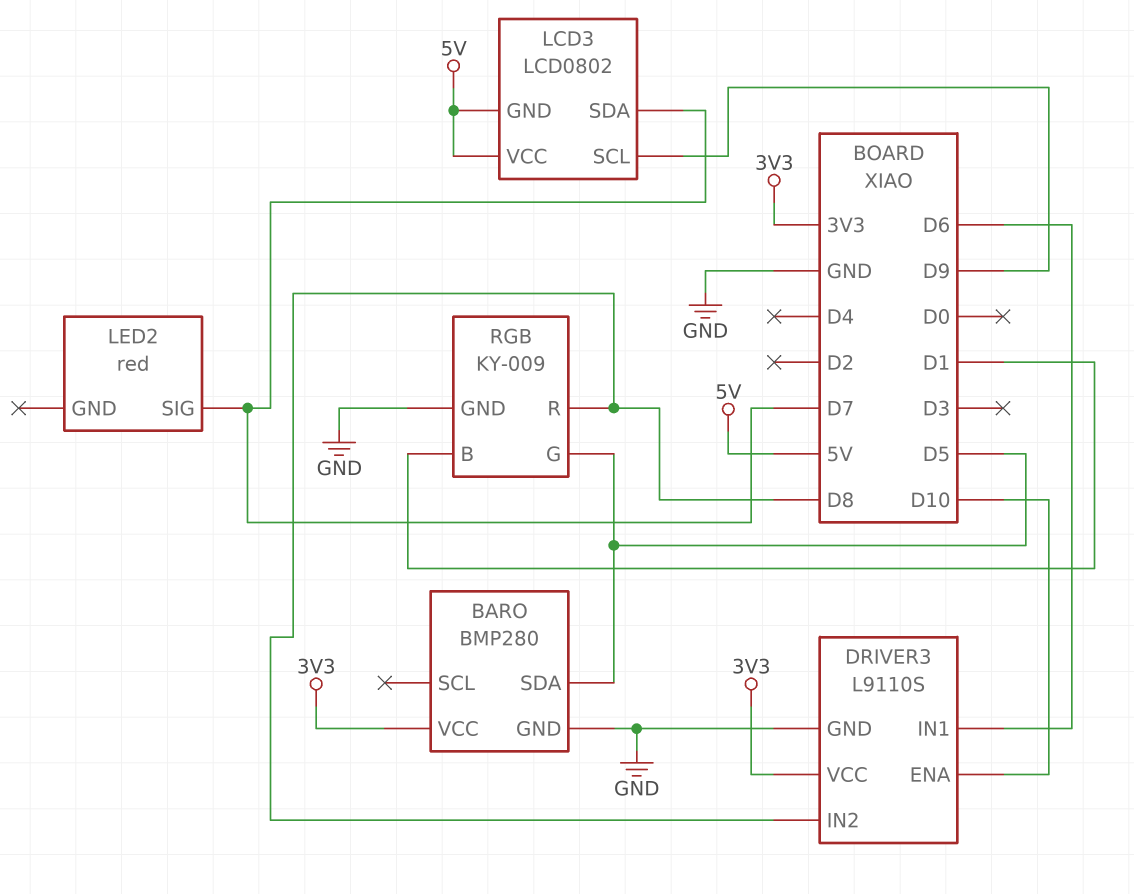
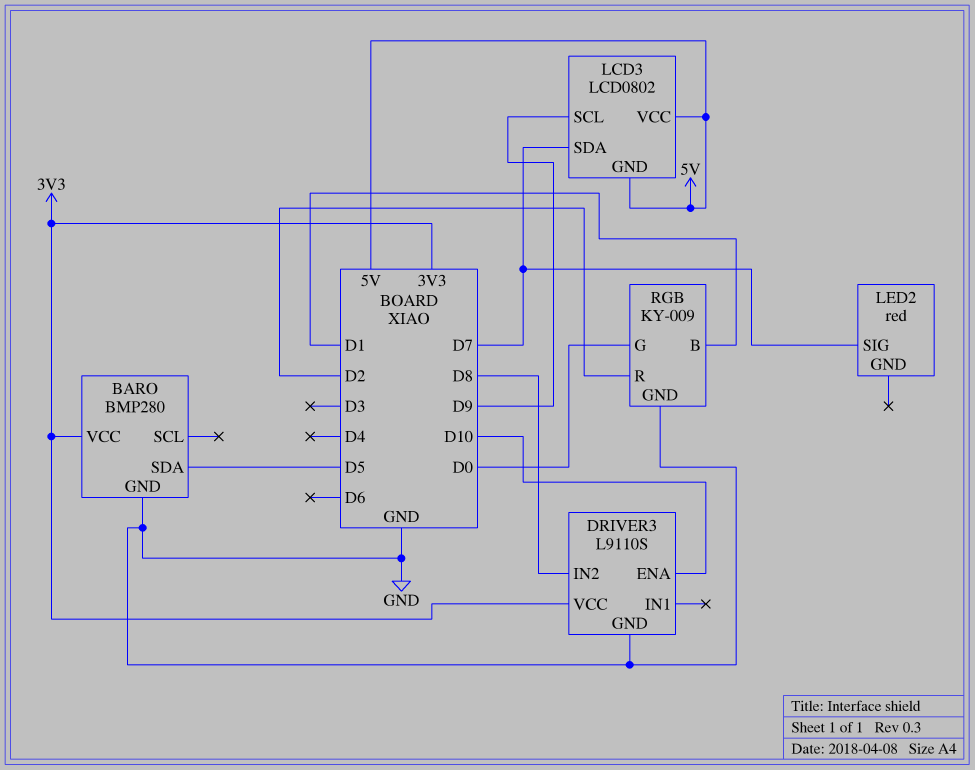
DRIVER3 pin IN1: D6 -> none
RGB pin G: D5 -> D0
RGB pin R: D8 -> D2

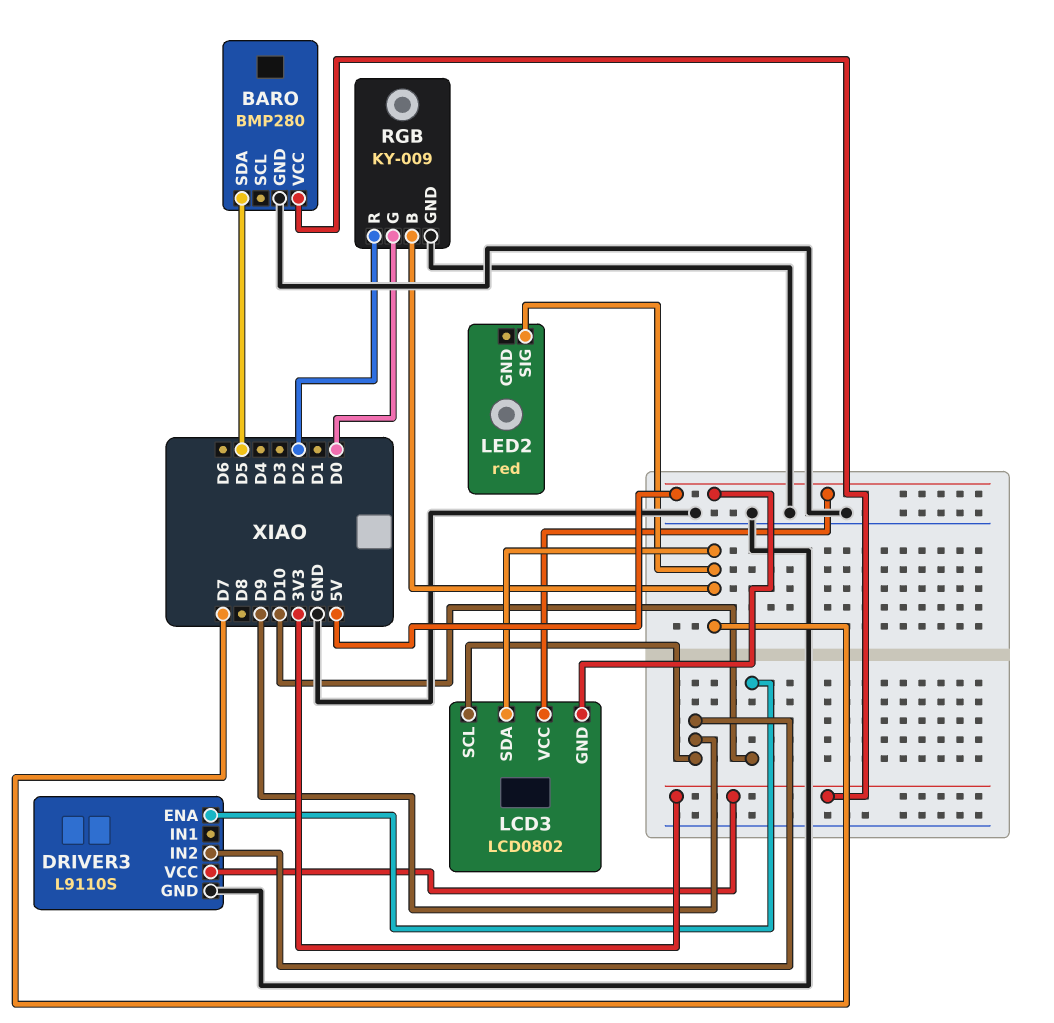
DRIVER3 pin IN2: D8 -> D9
RGB pin B: D1 -> D7

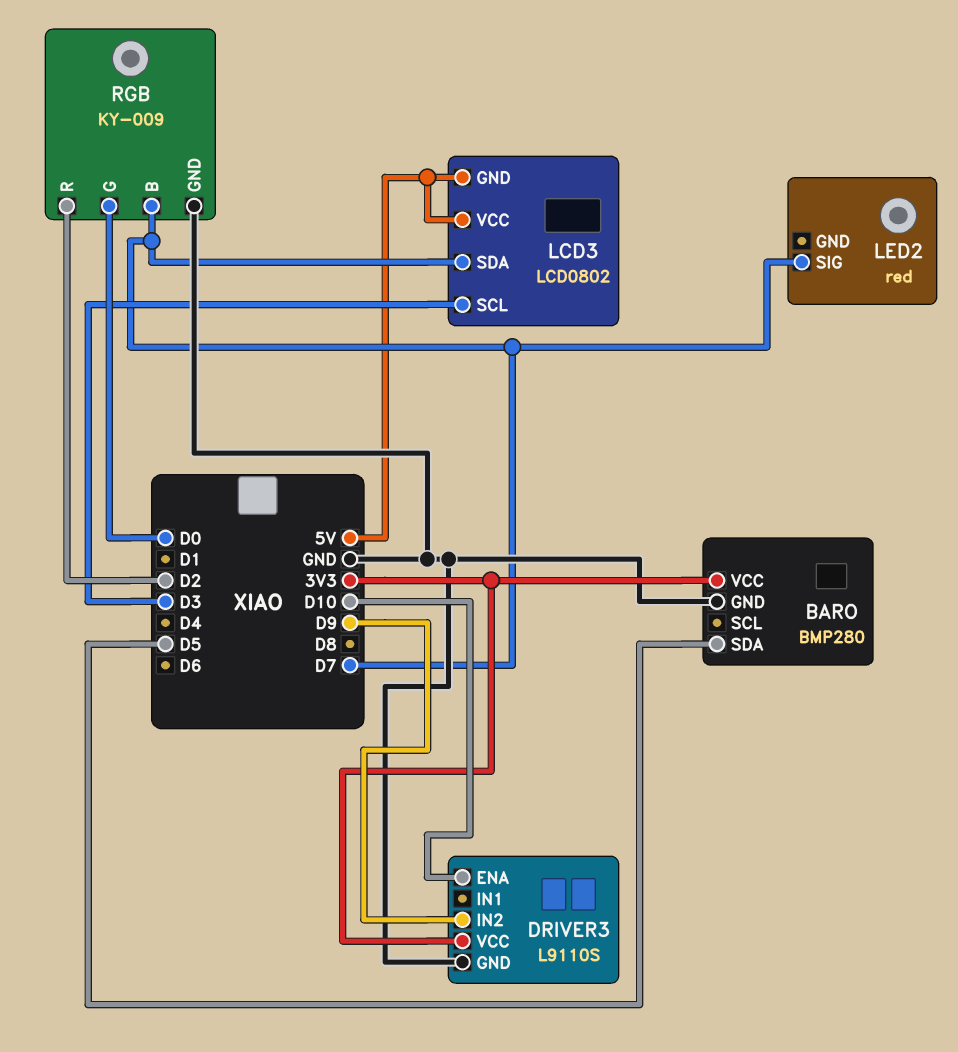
LCD3 pin SCL: D9 -> D3

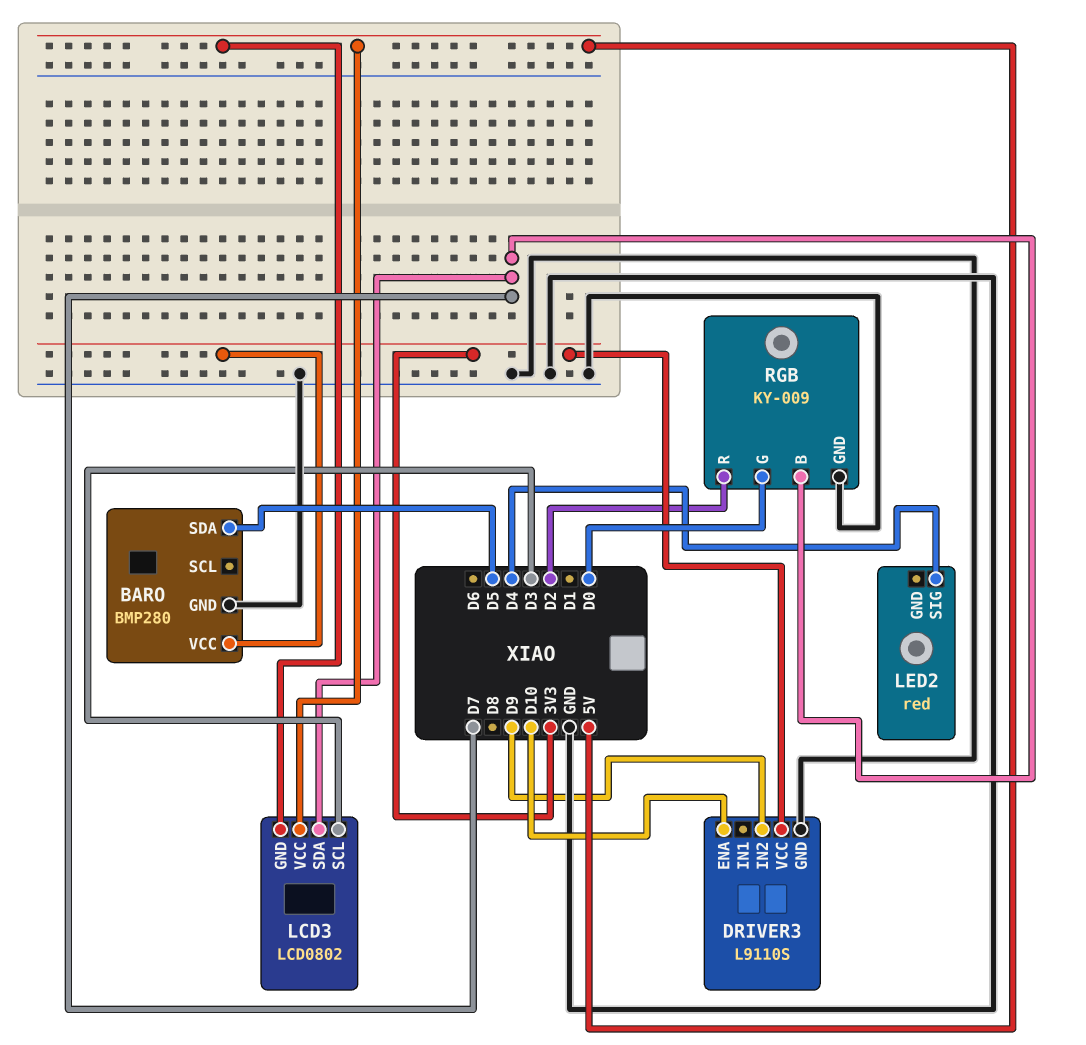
LED2 pin SIG: D7 -> D4

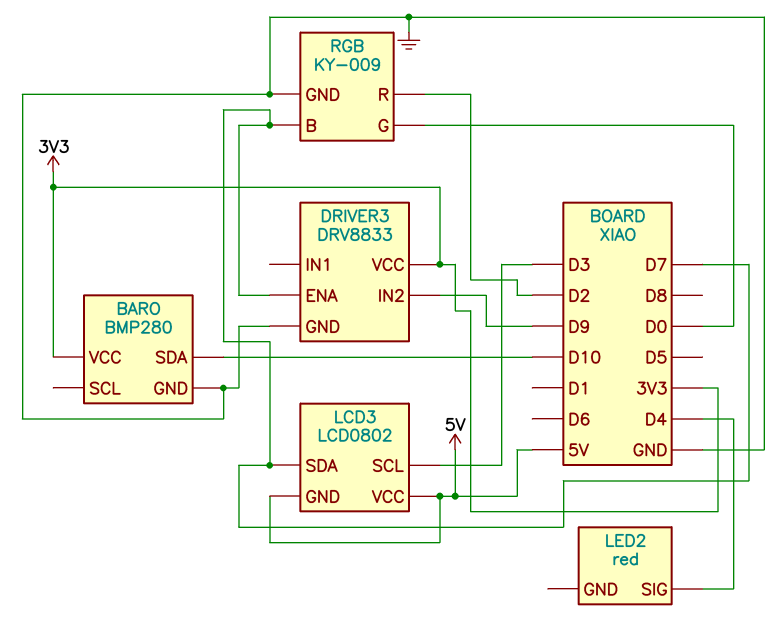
BARO pin SDA: D5 -> D10
DRIVER3: L9110S -> DRV8833
DRIVER3 pin ENA: D10 -> D7

